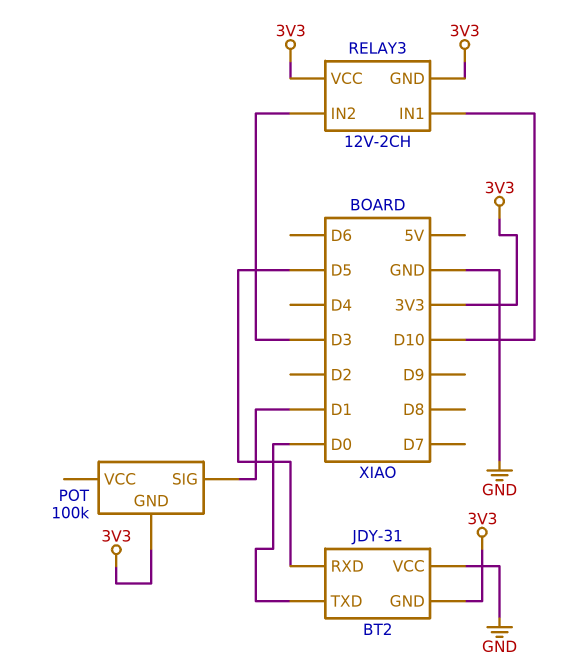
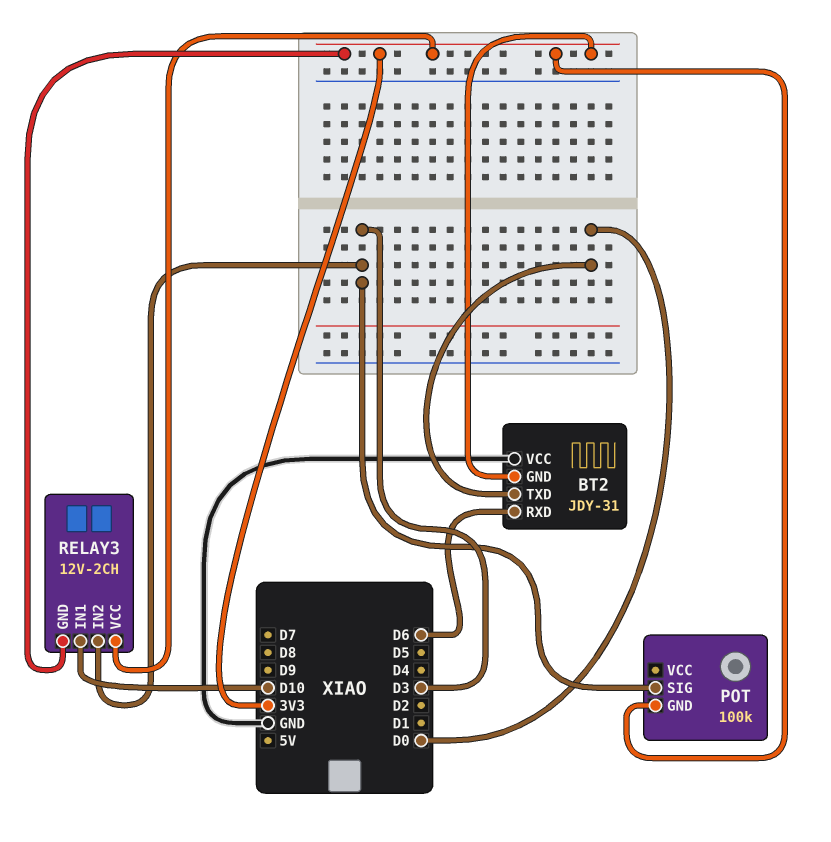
BT2 pin RXD: D5 -> D6
POT pin SIG: D1 -> D3

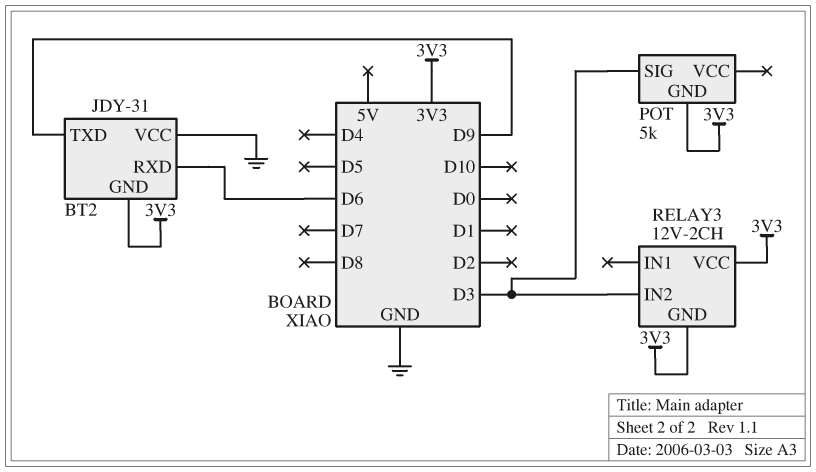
BT2 pin TXD: D0 -> D9
POT: 100k -> 5k
RELAY3 pin IN1: D10 -> none

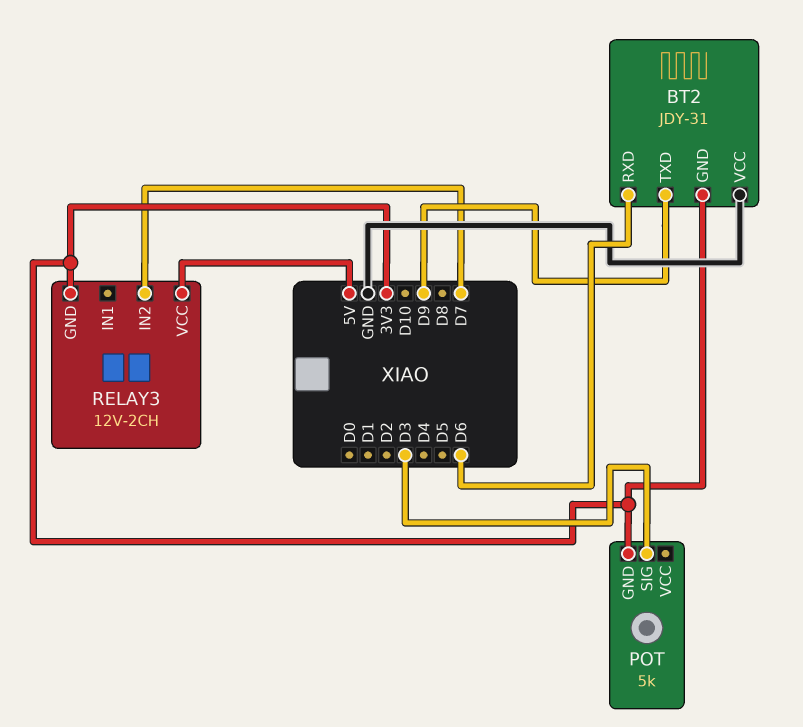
RELAY3 pin IN2: D3 -> D7
RELAY3 pin VCC: 3V3 -> 5V

